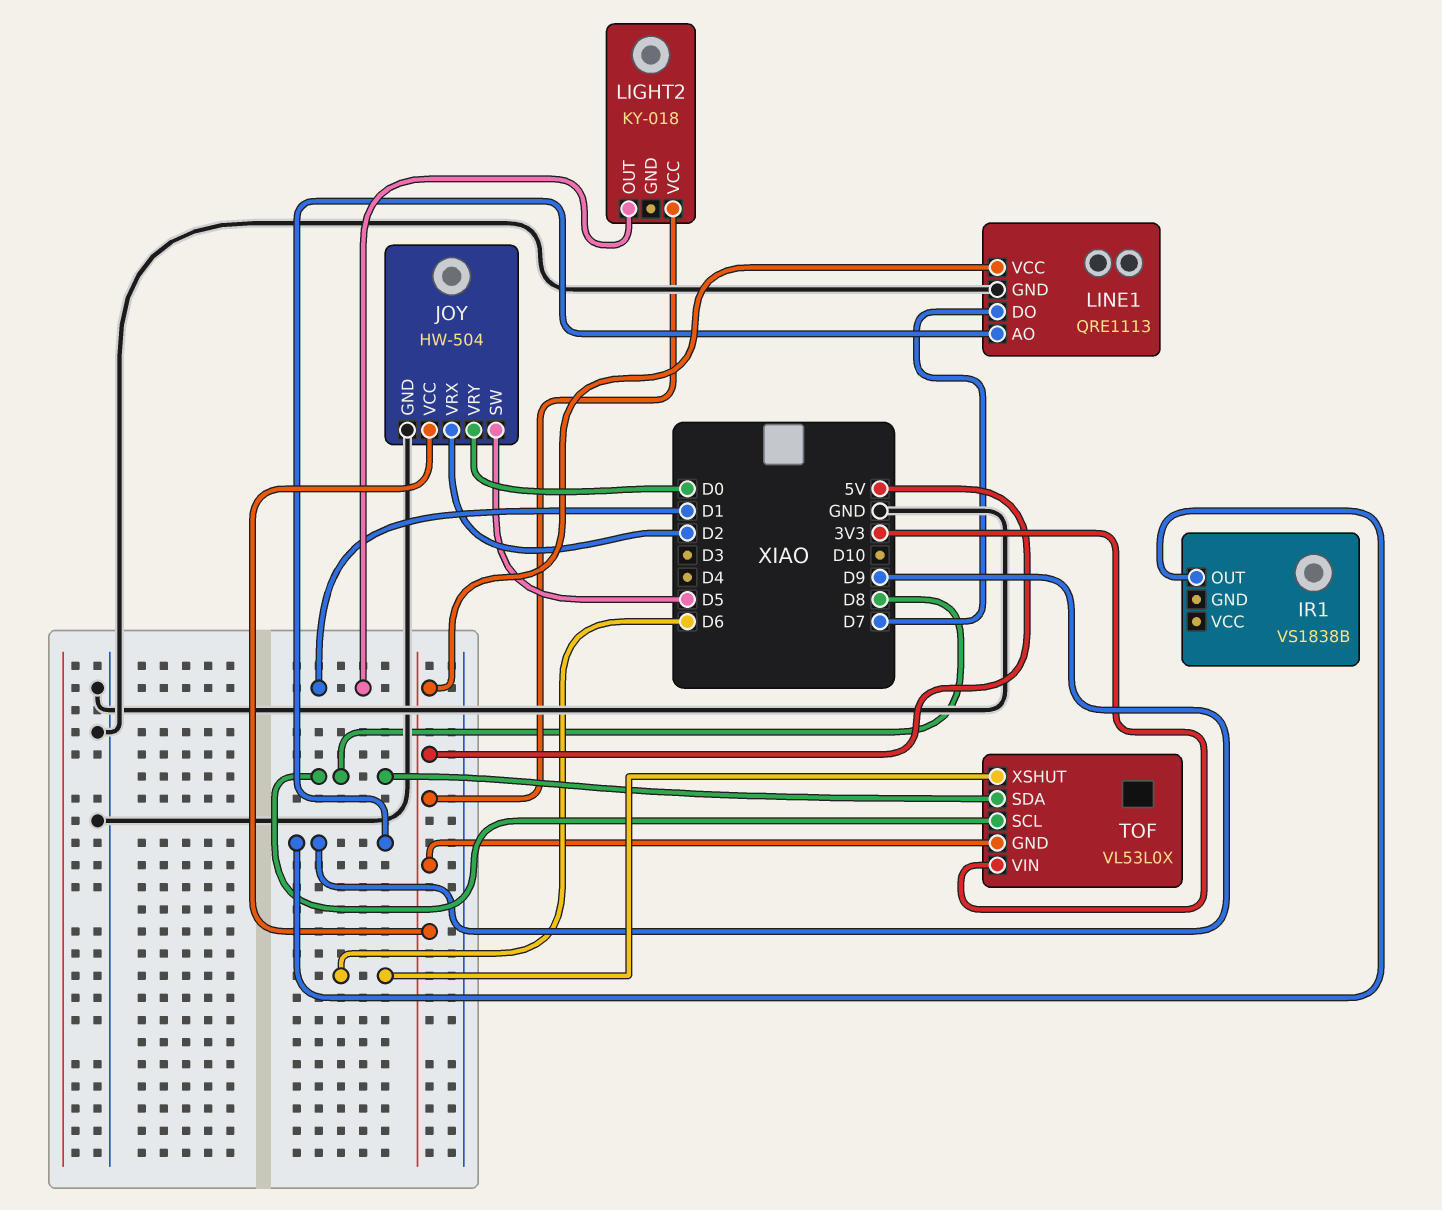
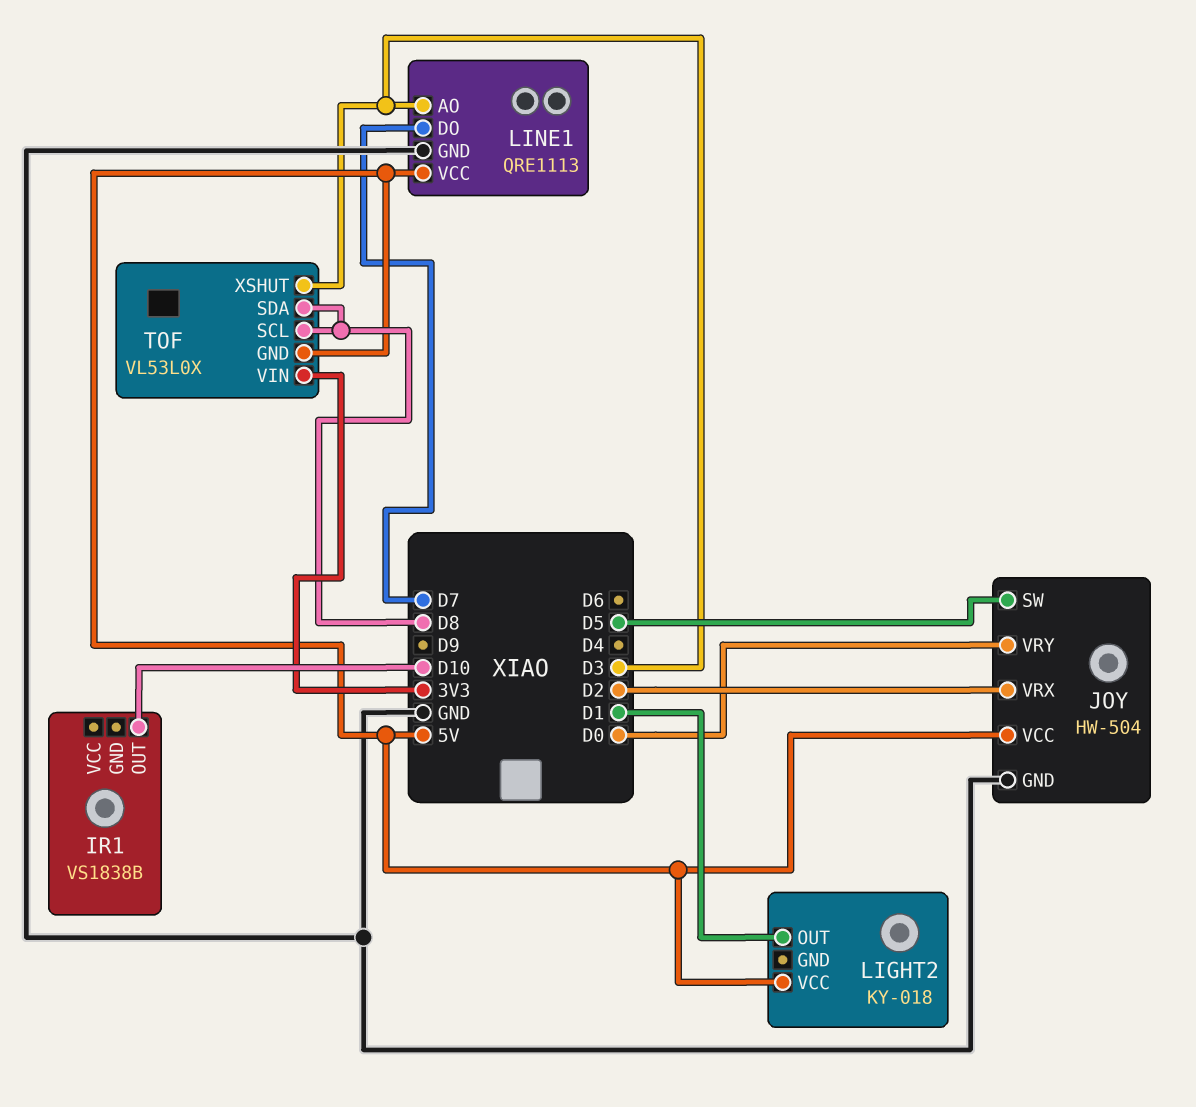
IR1 pin OUT: D9 -> D10
LINE1 pin AO: D9 -> D3
TOF pin XSHUT: D6 -> D3

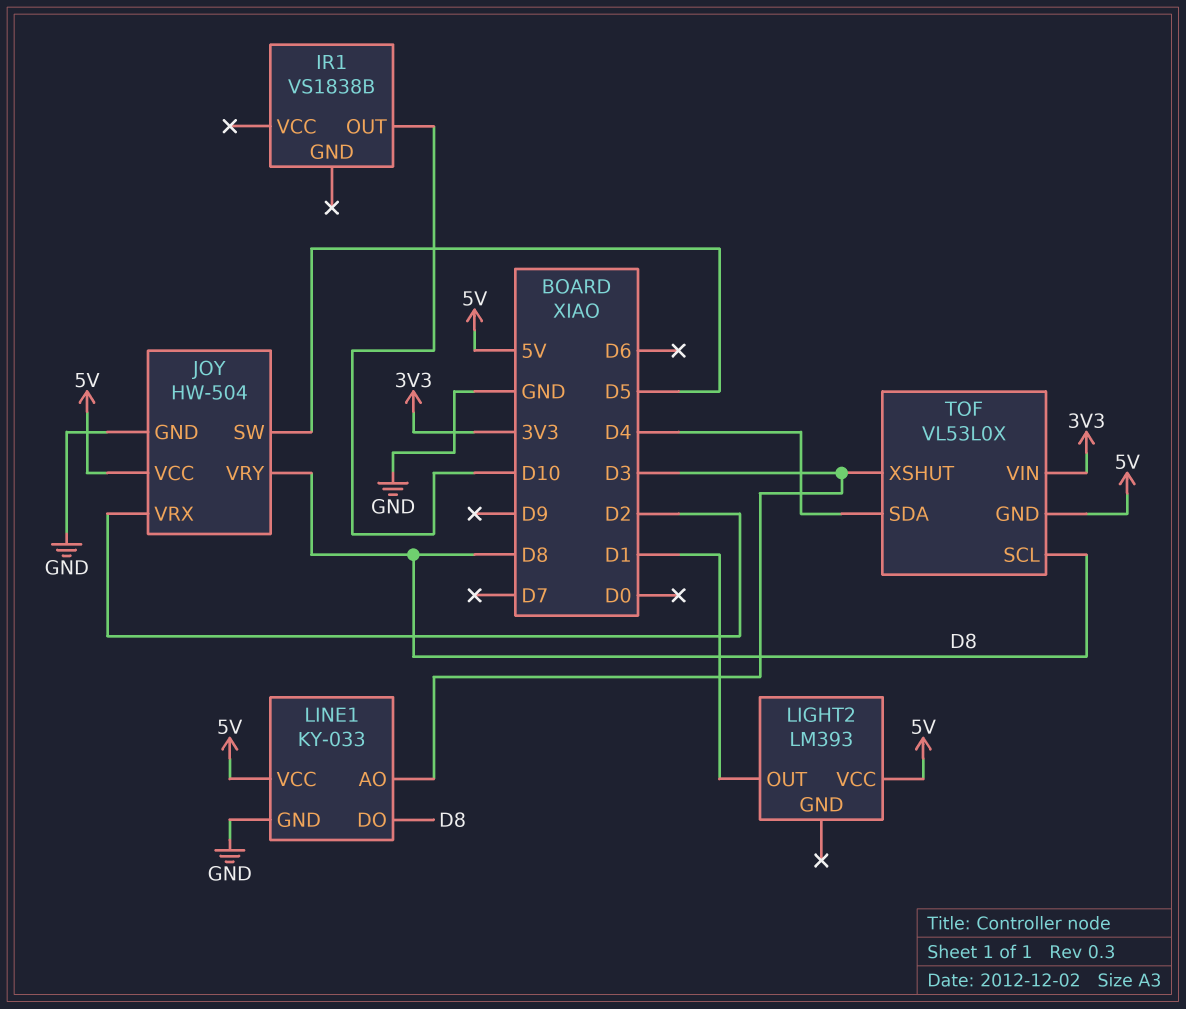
JOY pin VRY: D0 -> D8
LIGHT2: KY-018 -> LM393
LINE1: QRE1113 -> KY-033
LINE1 pin DO: D7 -> D8
TOF pin SDA: D8 -> D4

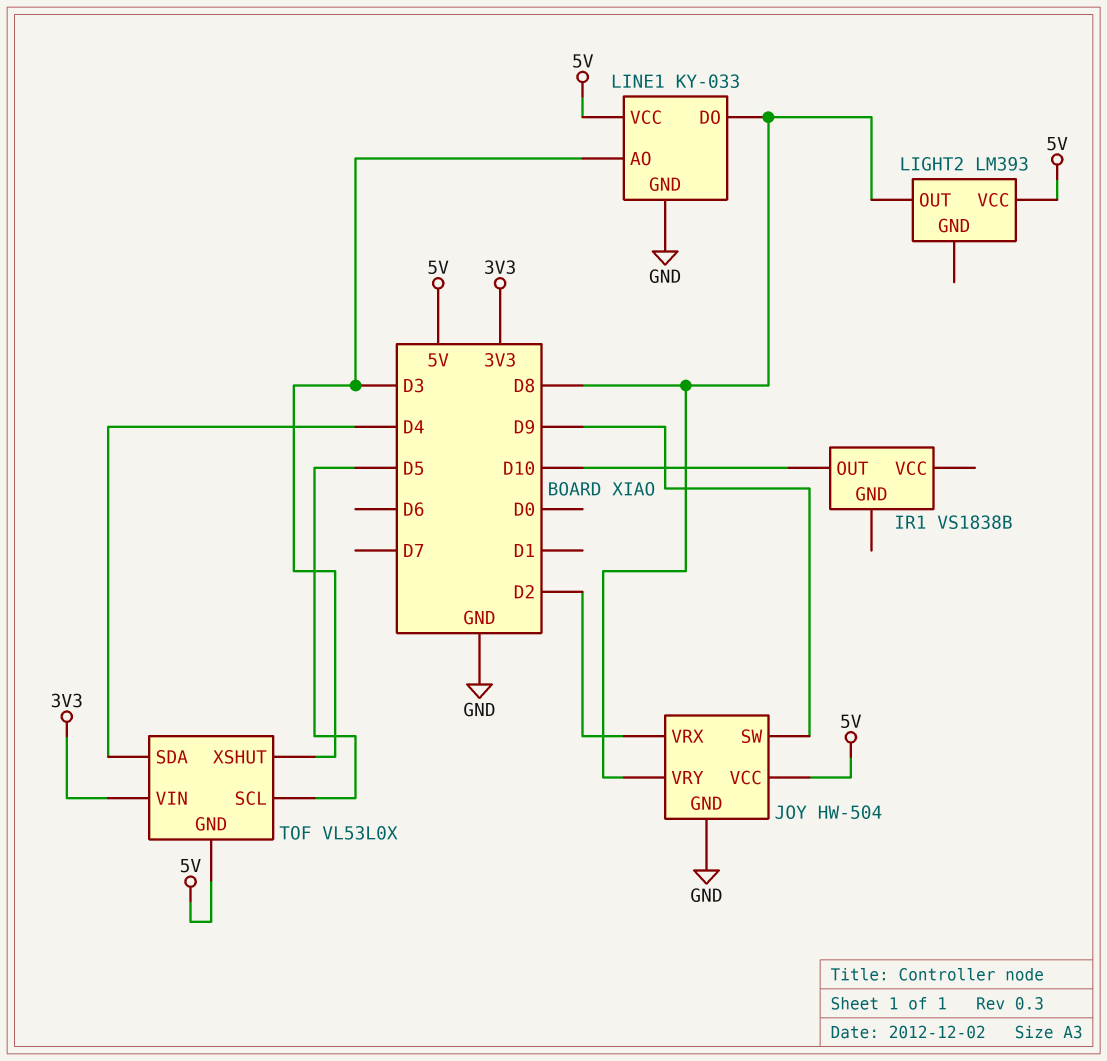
JOY pin SW: D5 -> D9
LIGHT2 pin OUT: D1 -> D8
TOF pin SCL: D8 -> D5

